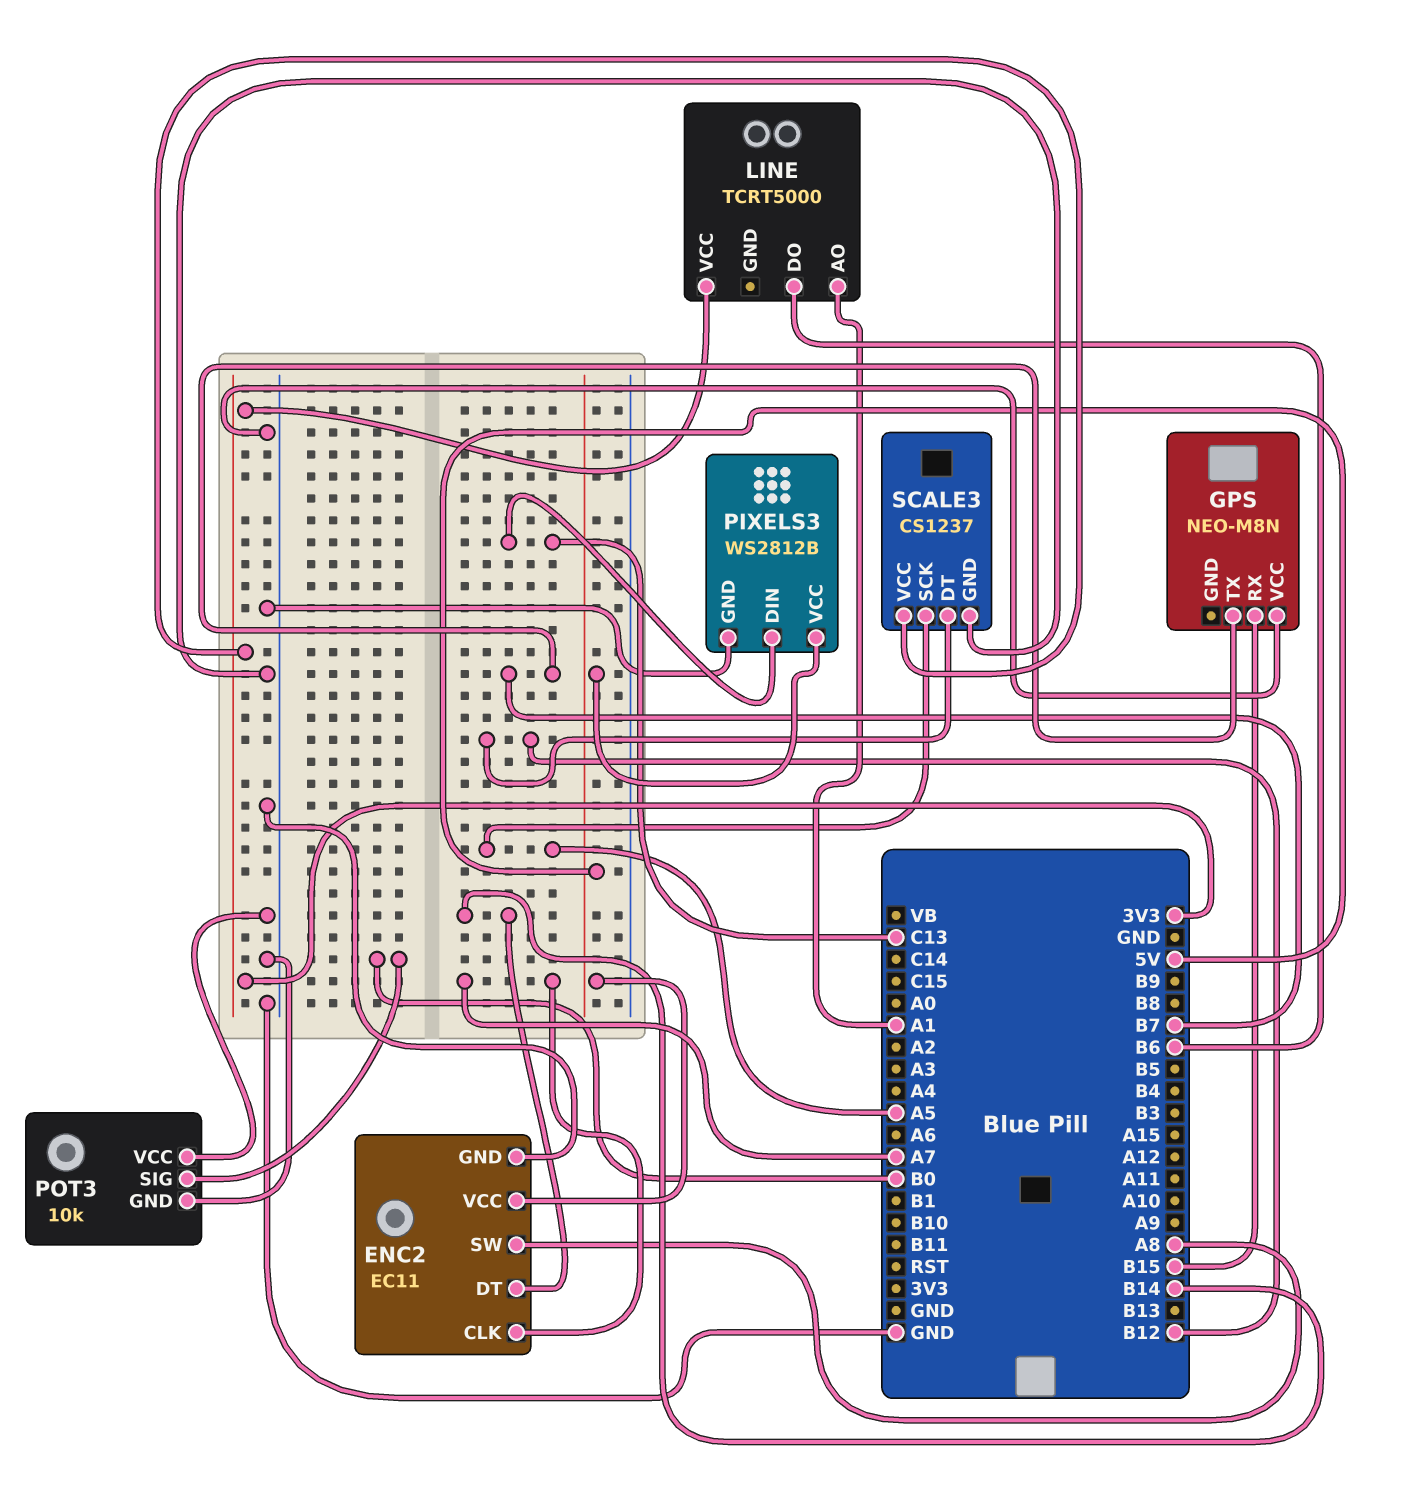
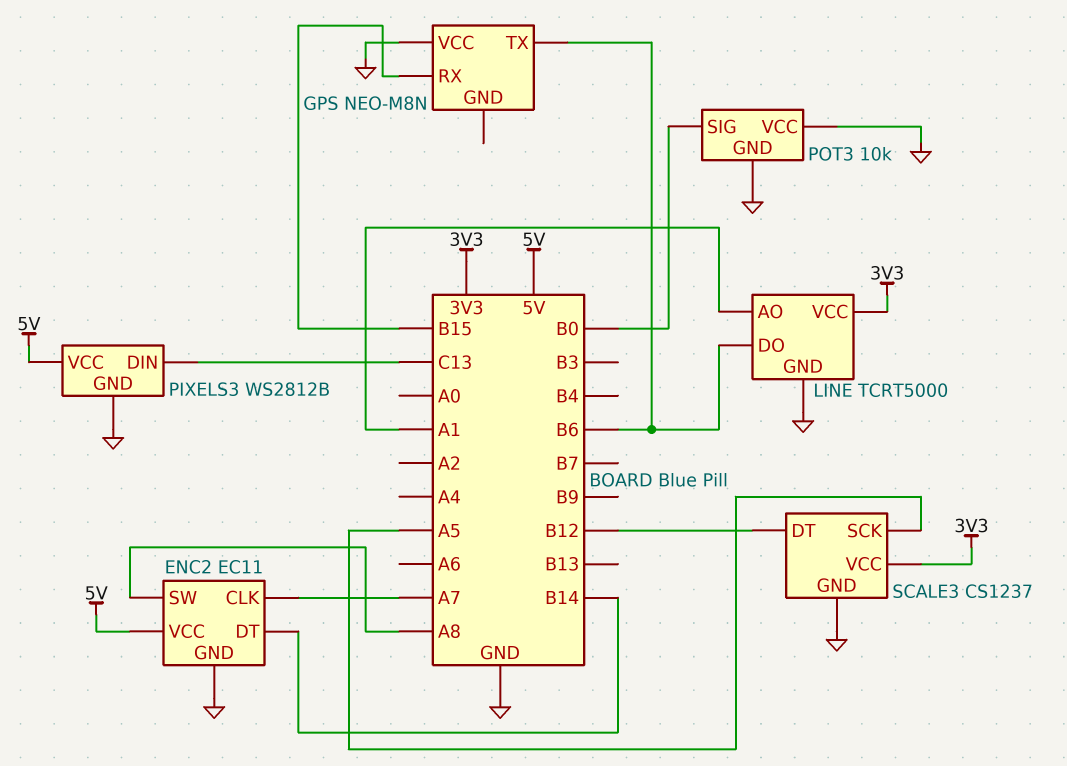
GPS pin TX: B7 -> B6
LINE pin GND: none -> GND

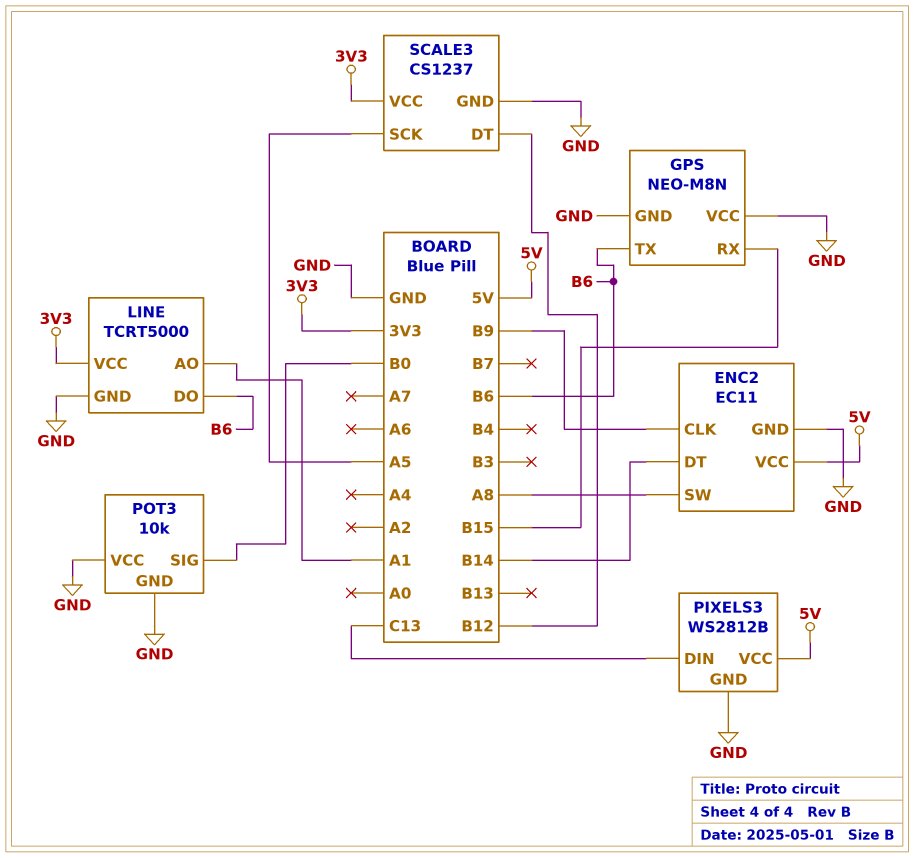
ENC2 pin CLK: A7 -> B9
GPS pin GND: none -> GND

